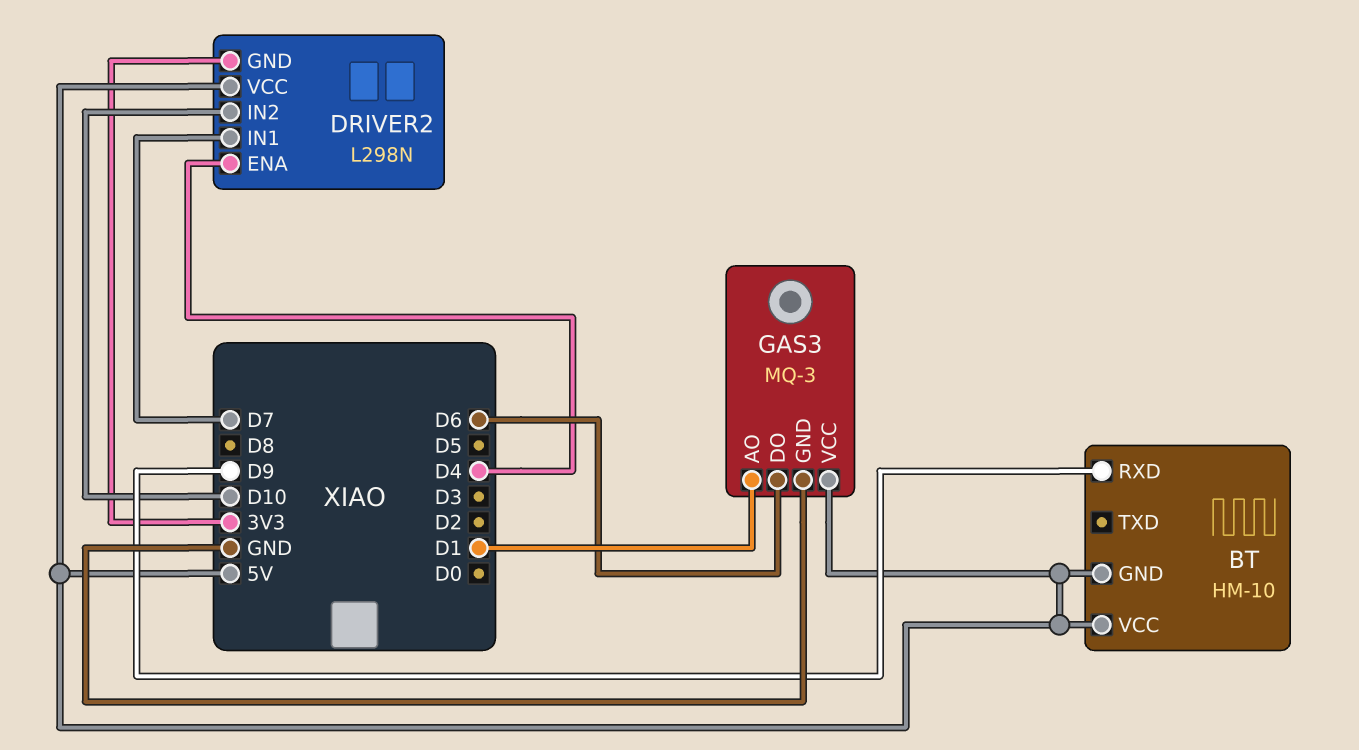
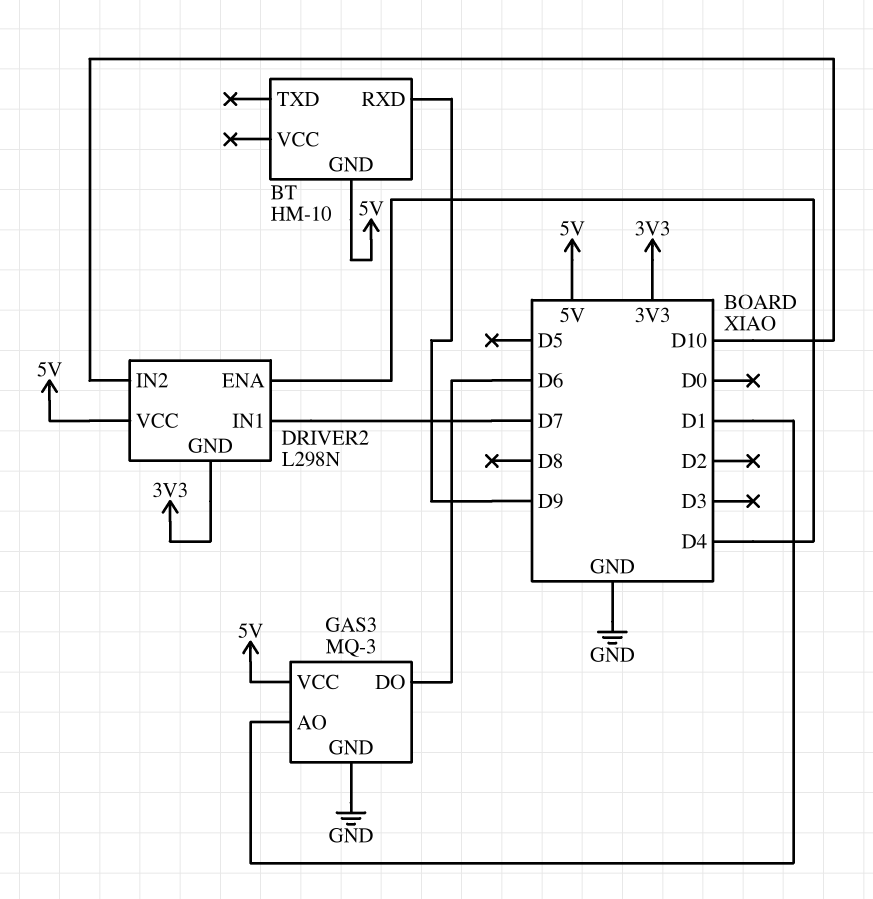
BT pin VCC: 5V -> none

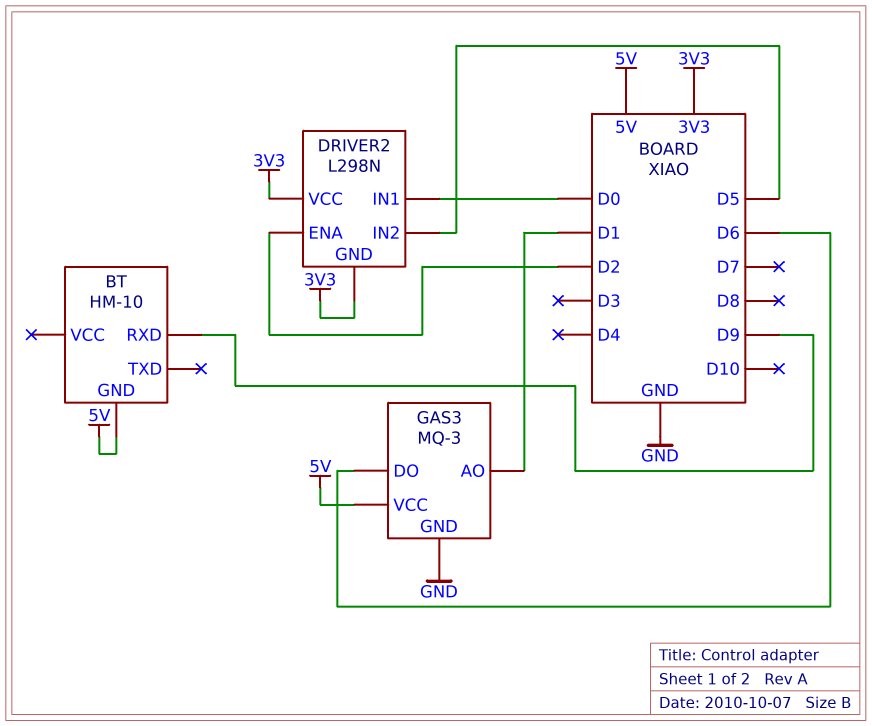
DRIVER2 pin ENA: D4 -> D2
DRIVER2 pin IN1: D7 -> D0
DRIVER2 pin IN2: D10 -> D5
DRIVER2 pin VCC: 5V -> 3V3

